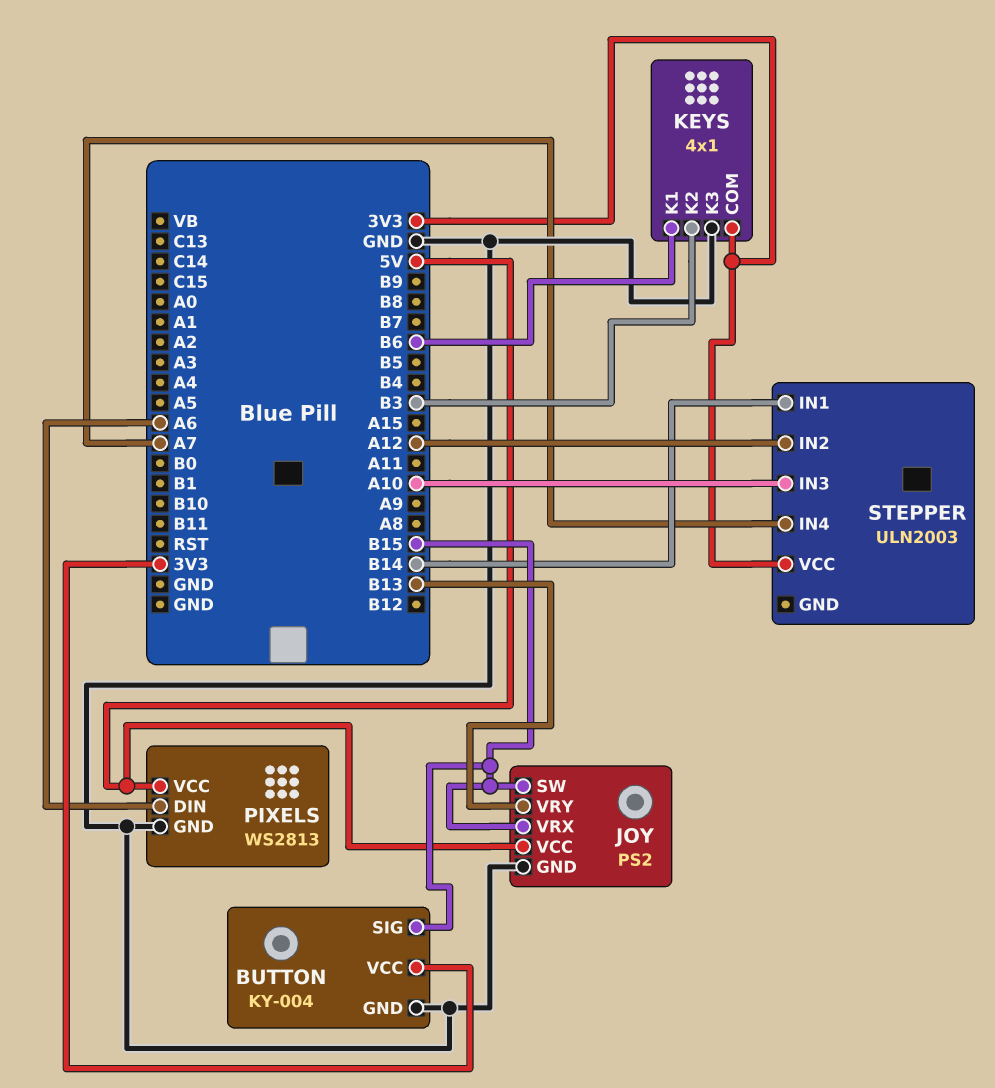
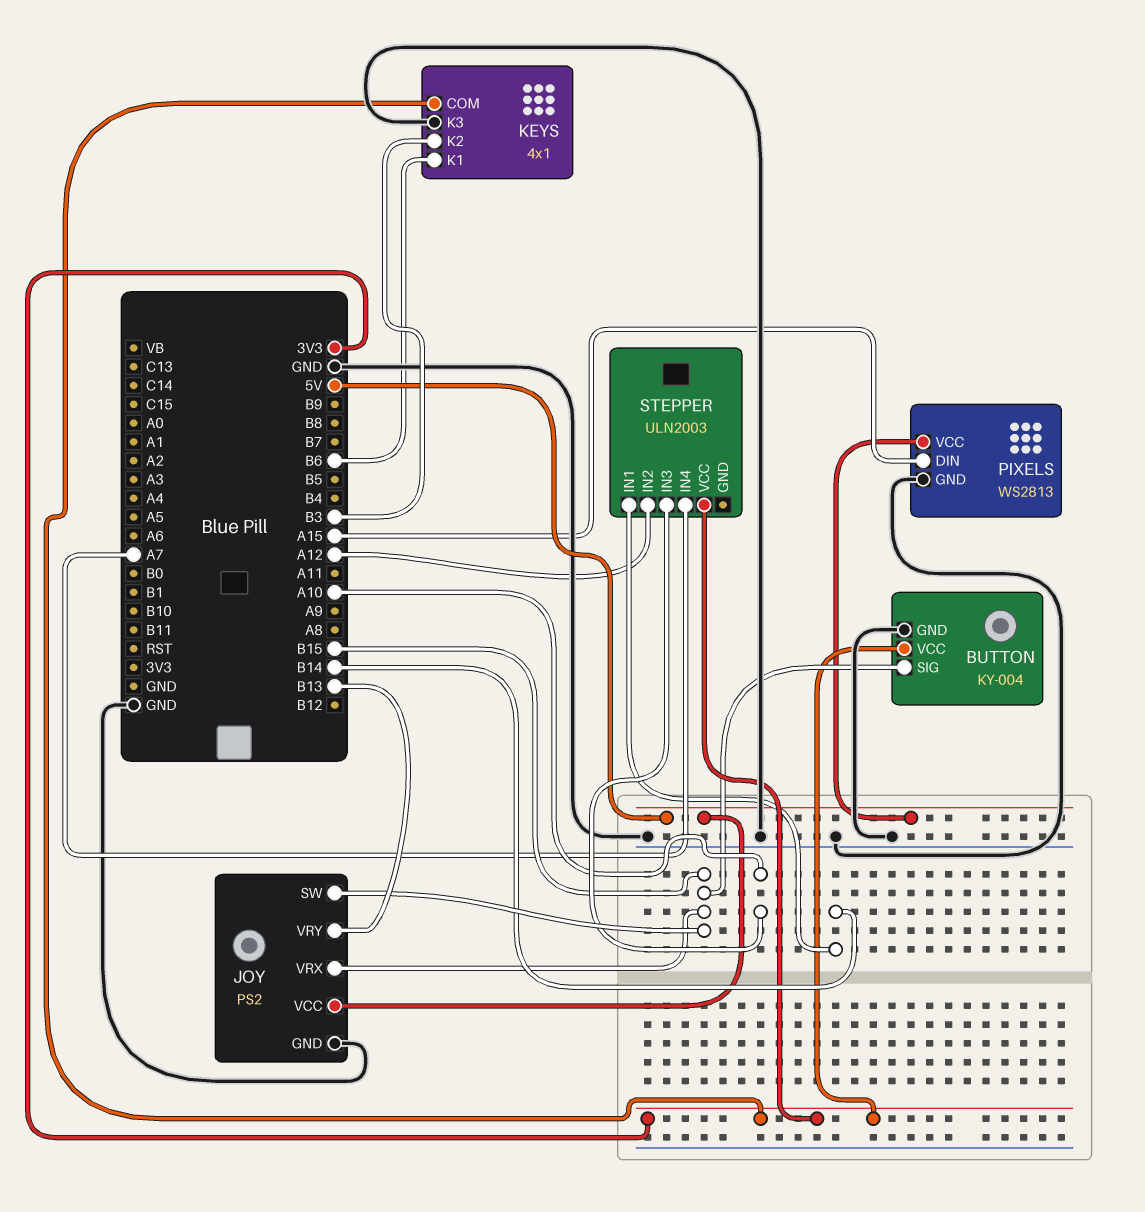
PIXELS pin DIN: A6 -> A15

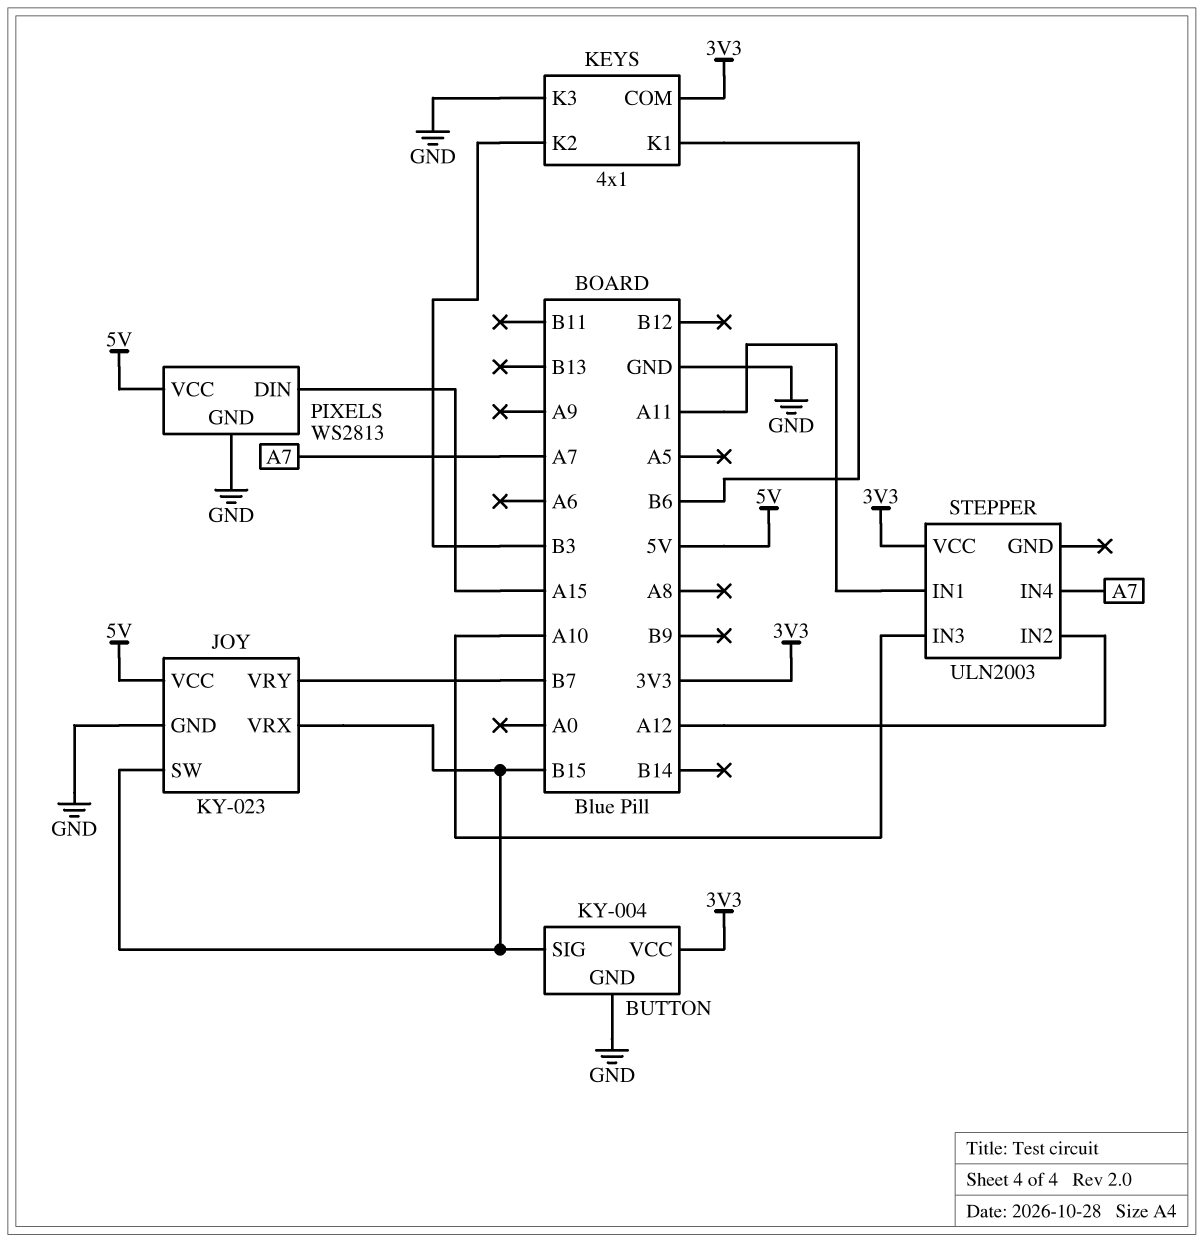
JOY: PS2 -> KY-023
JOY pin VRY: B13 -> B7
STEPPER pin IN1: B14 -> A11

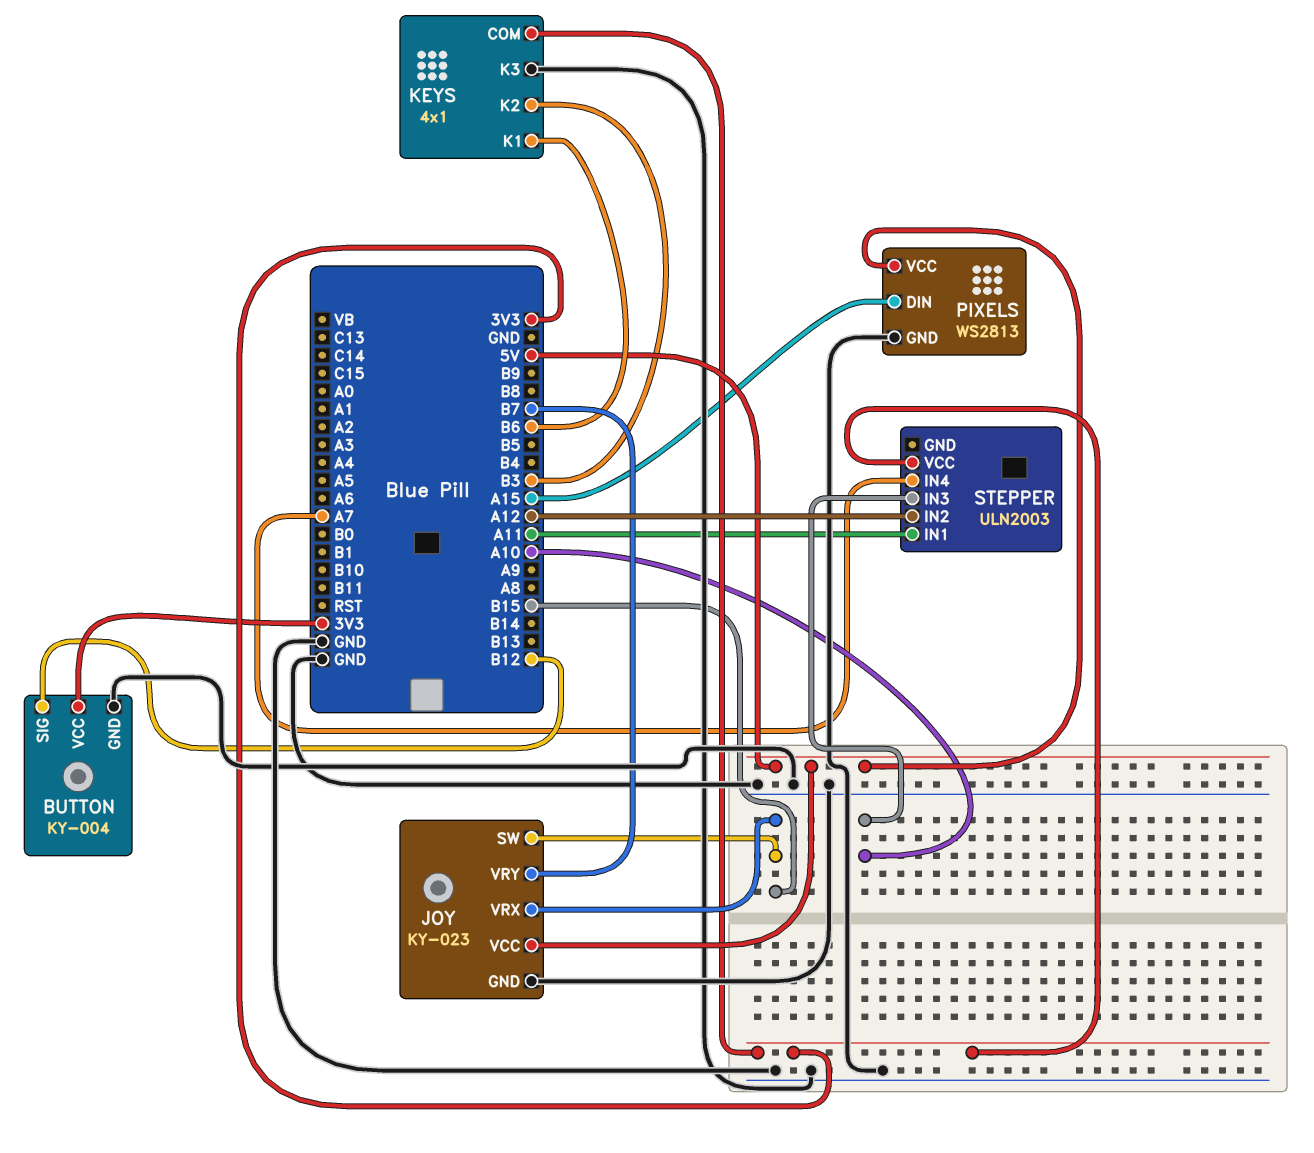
BUTTON pin SIG: B15 -> B12

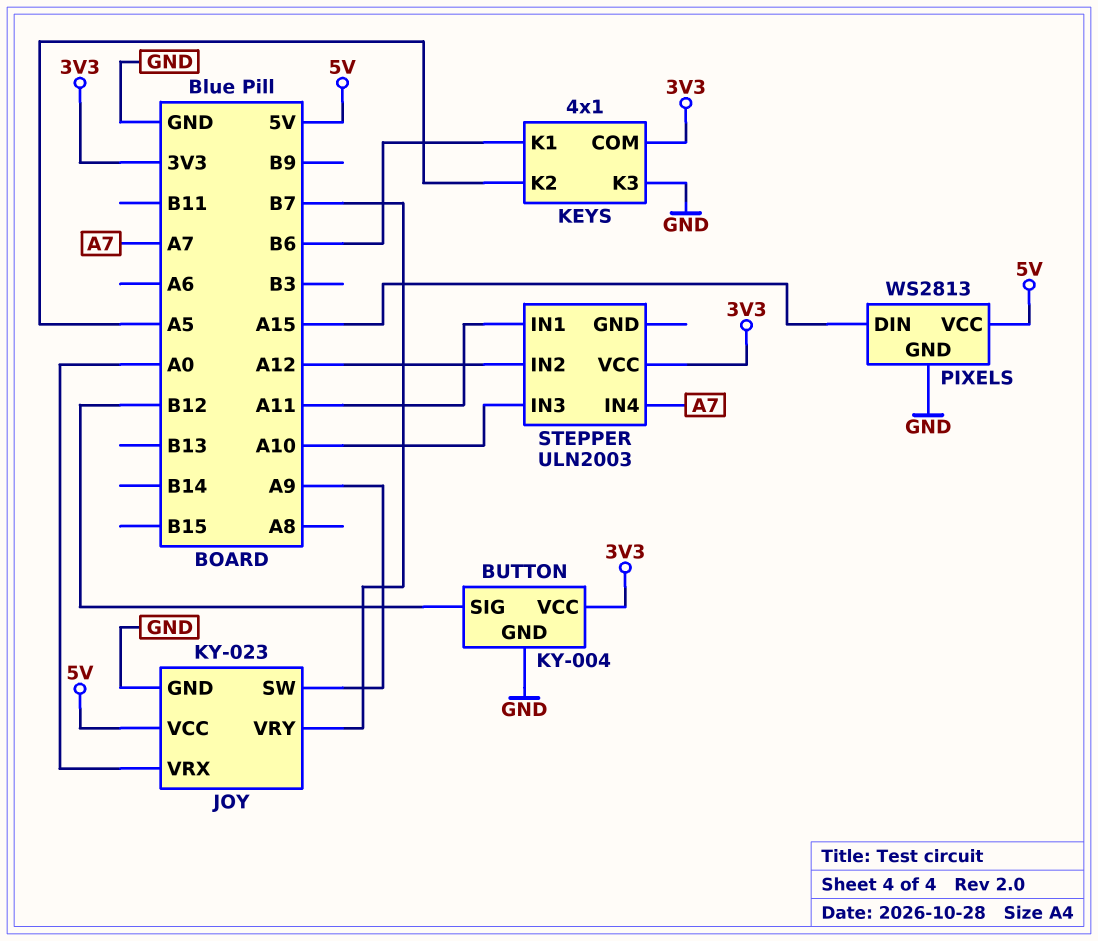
JOY pin SW: B15 -> A9
JOY pin VRX: B15 -> A0
KEYS pin K2: B3 -> A5

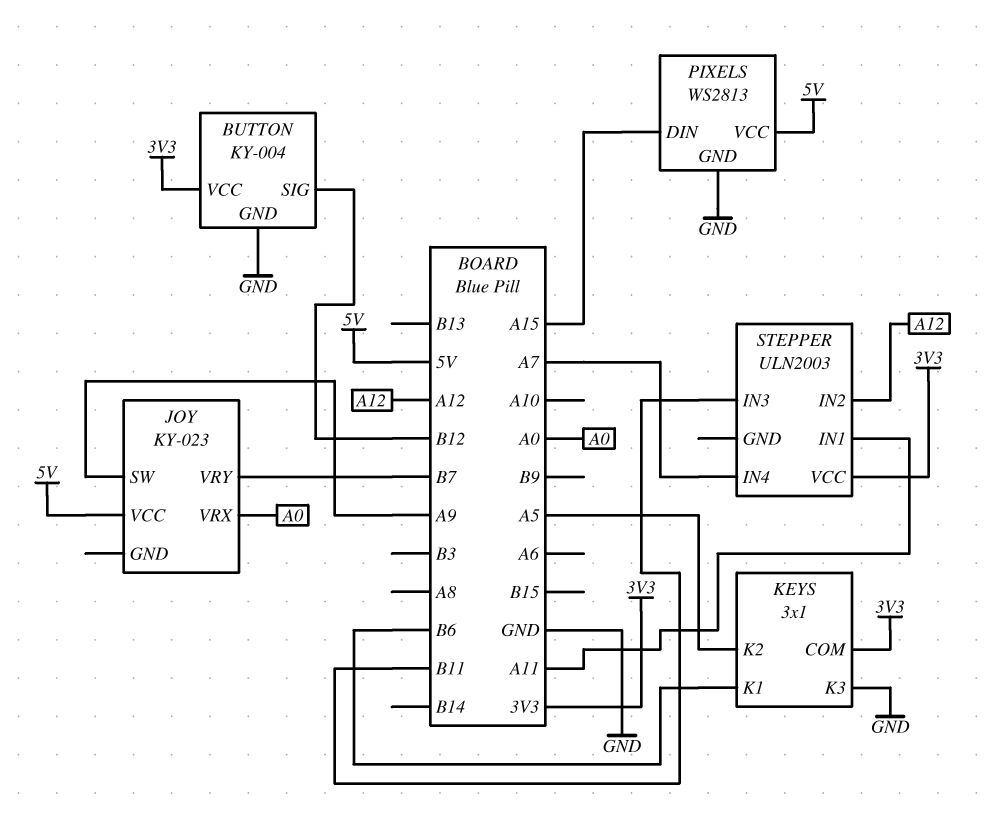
JOY pin GND: GND -> none
KEYS: 4x1 -> 3x1
STEPPER pin IN3: A10 -> B11

